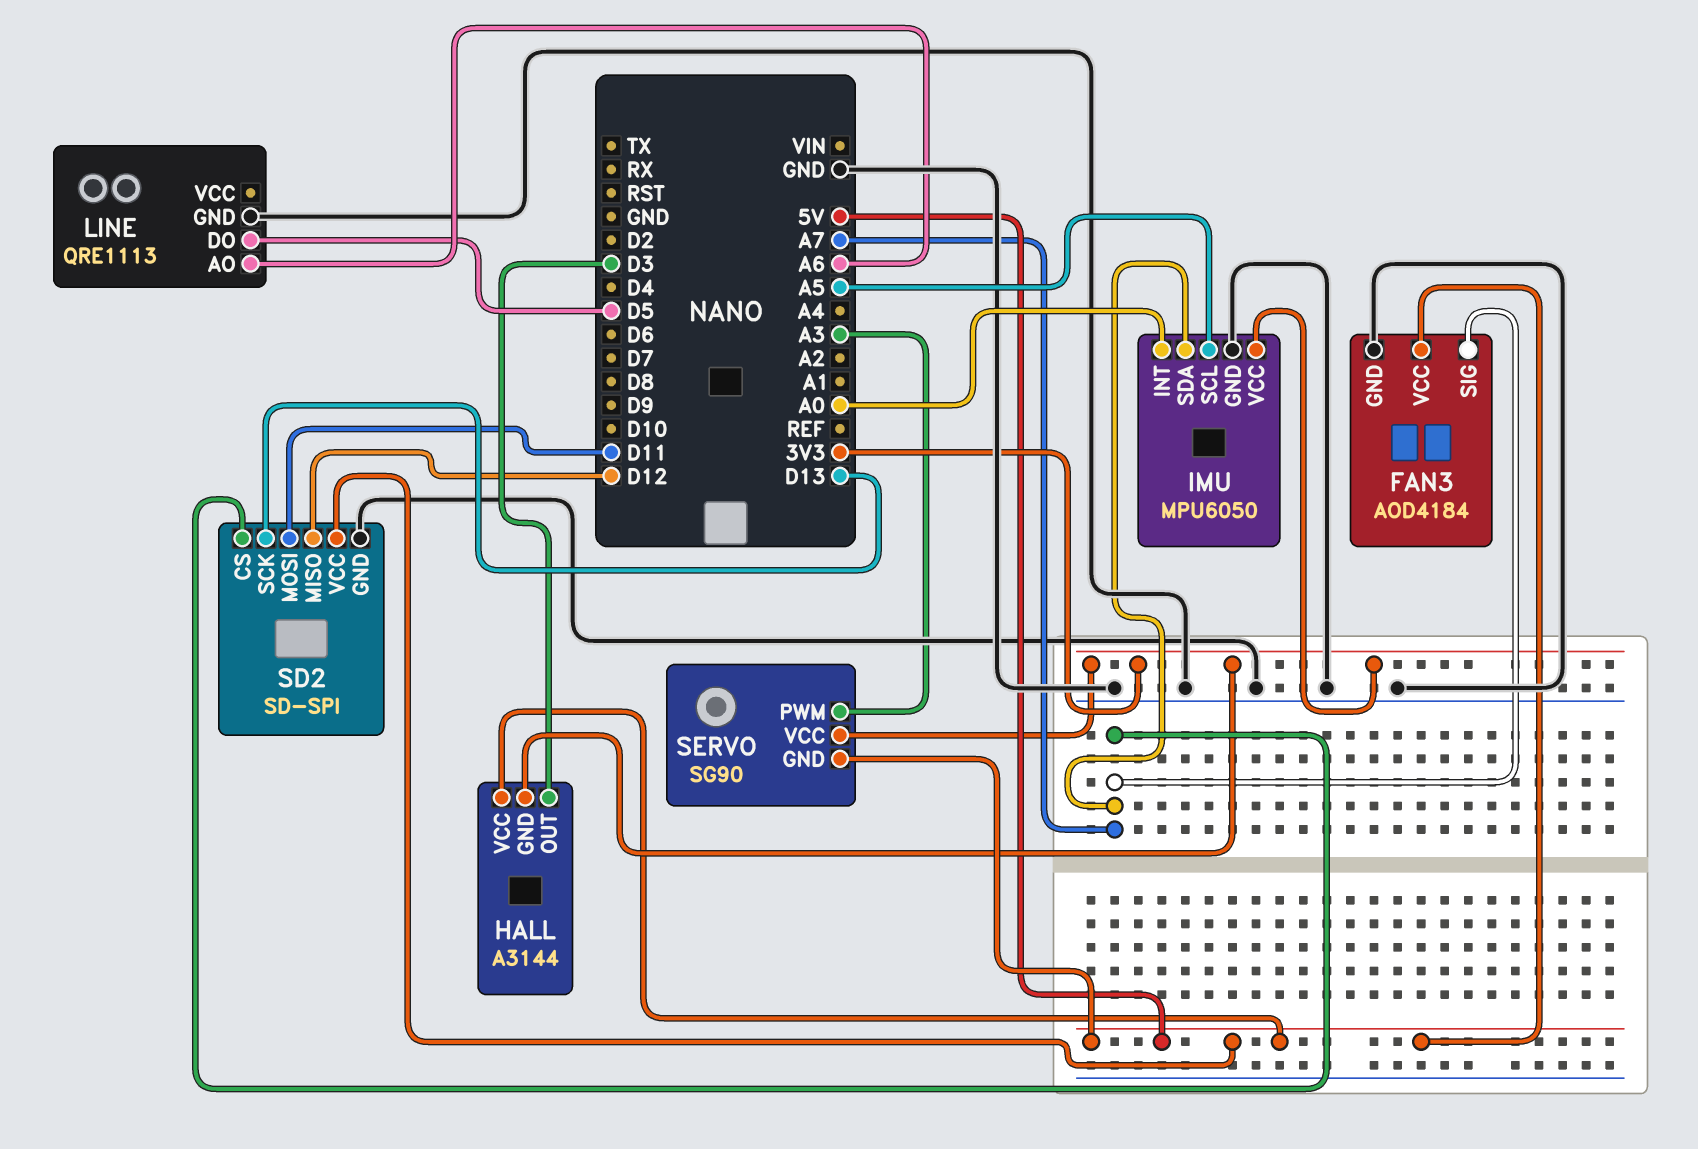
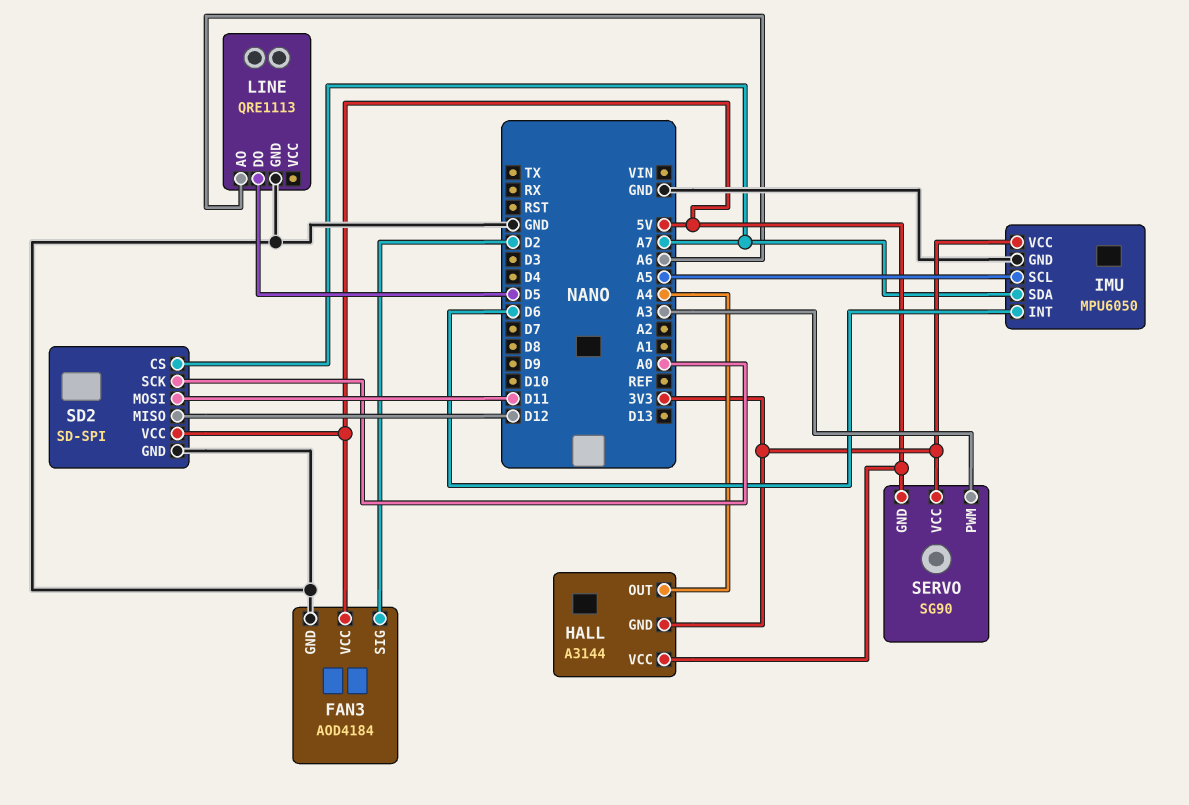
FAN3 pin SIG: A7 -> D2
HALL pin OUT: D3 -> A4
IMU pin INT: A0 -> D6
SD2 pin SCK: D13 -> A0

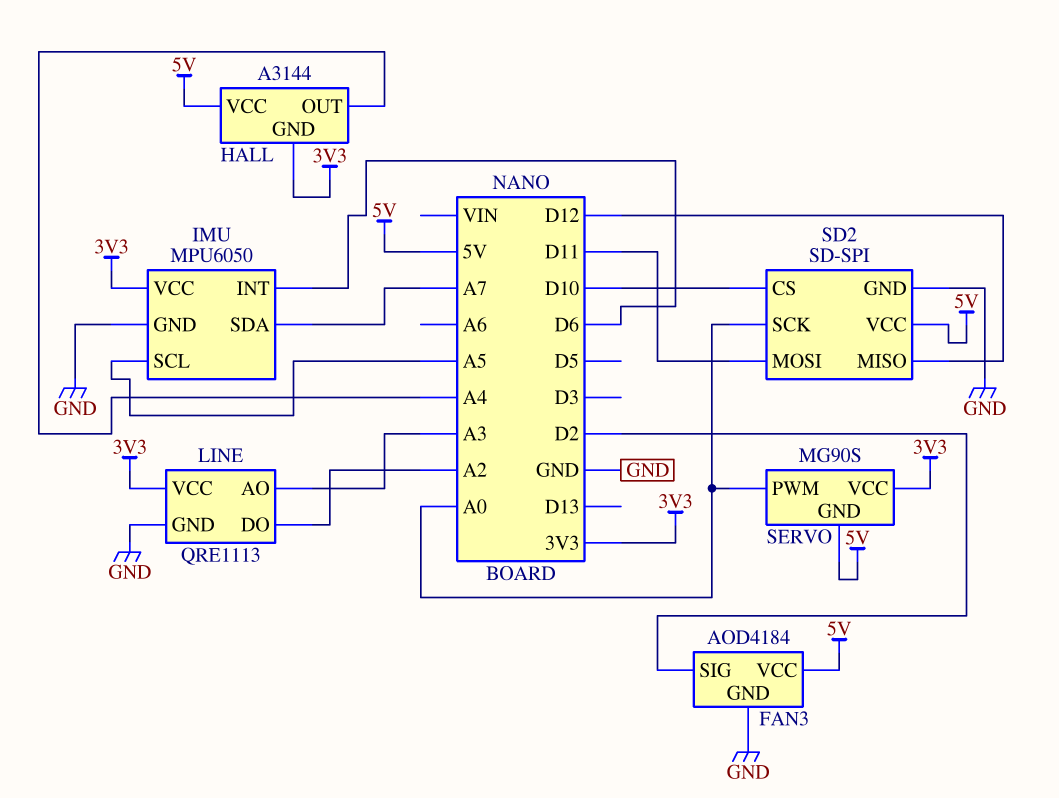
LINE pin AO: A6 -> A3
LINE pin DO: D5 -> A2
LINE pin VCC: none -> 3V3
SD2 pin CS: A7 -> D10
SERVO: SG90 -> MG90S
SERVO pin PWM: A3 -> A0

